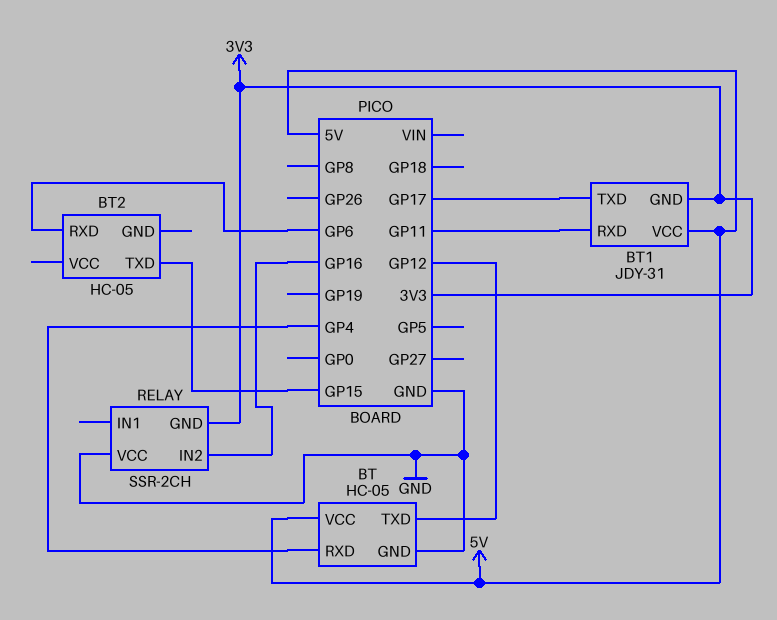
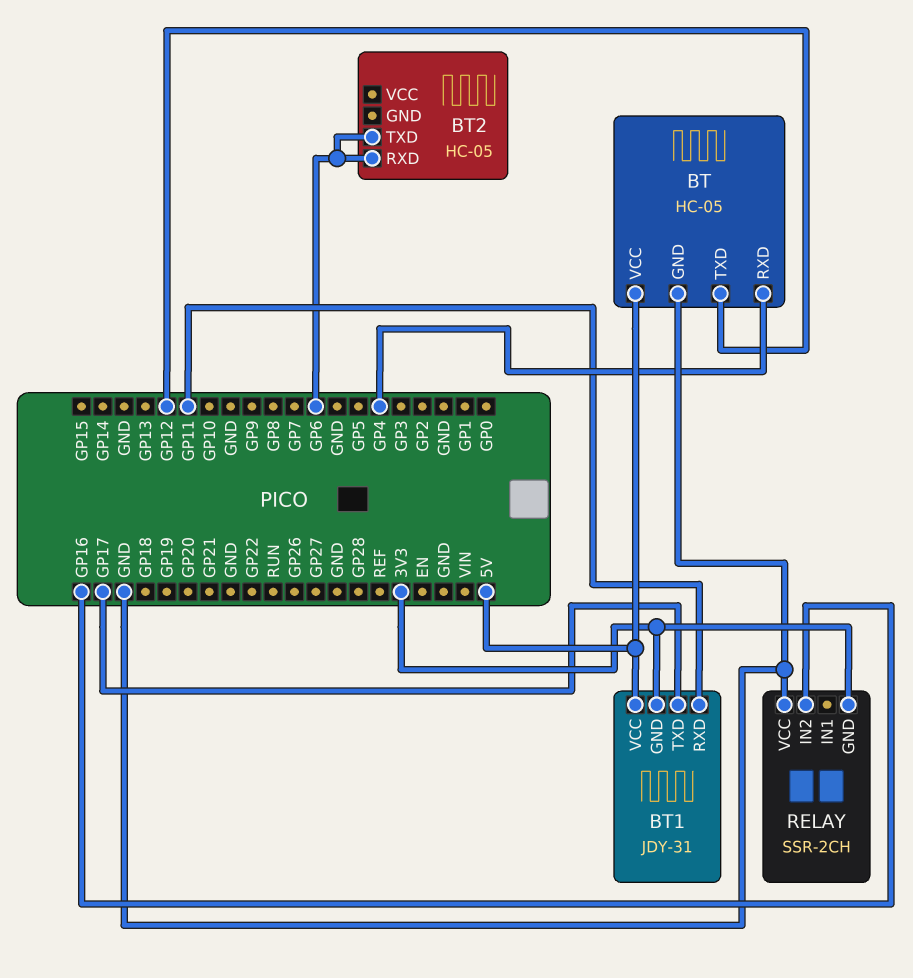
BT2 pin TXD: GP15 -> GP6

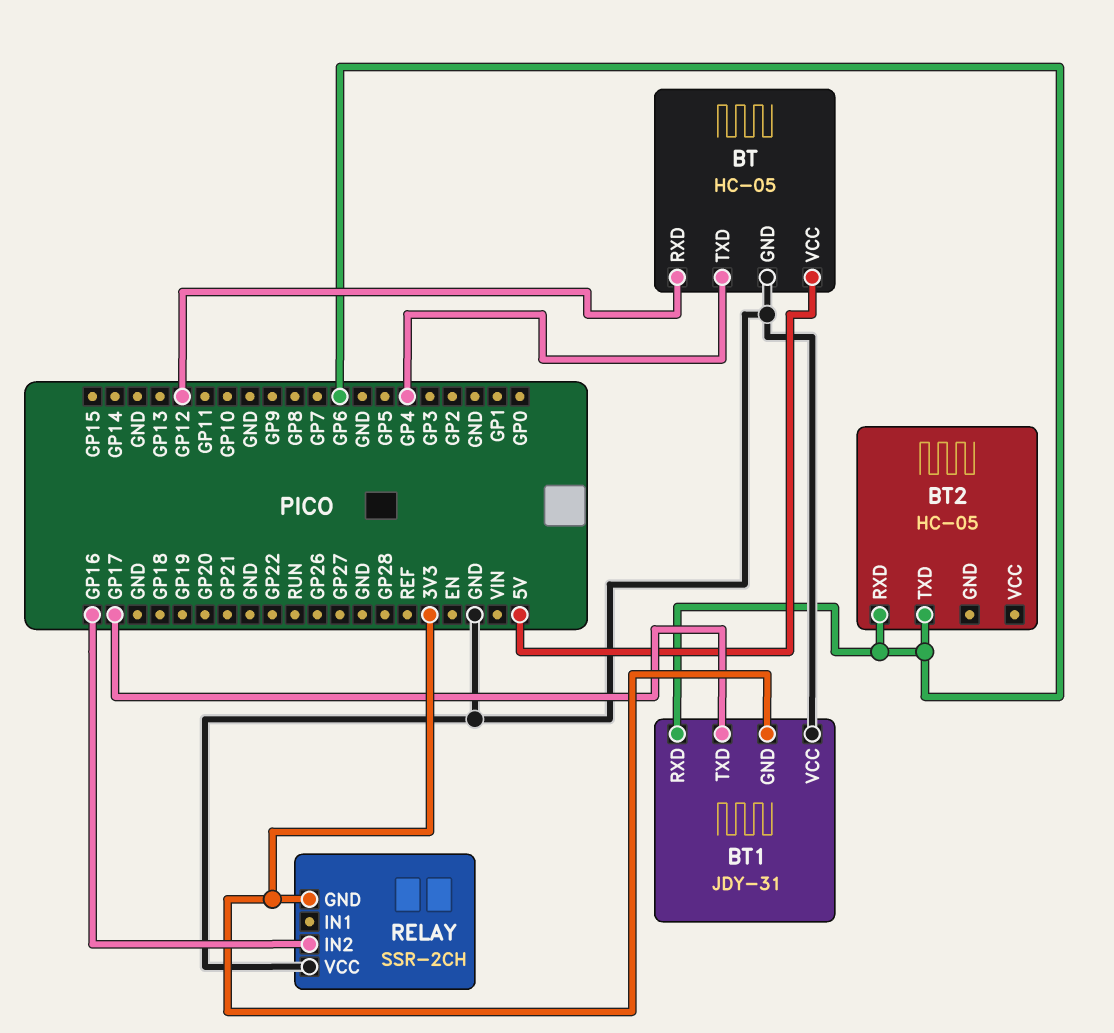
BT pin RXD: GP4 -> GP12
BT pin TXD: GP12 -> GP4
BT1 pin RXD: GP11 -> GP6
BT1 pin VCC: 5V -> GND

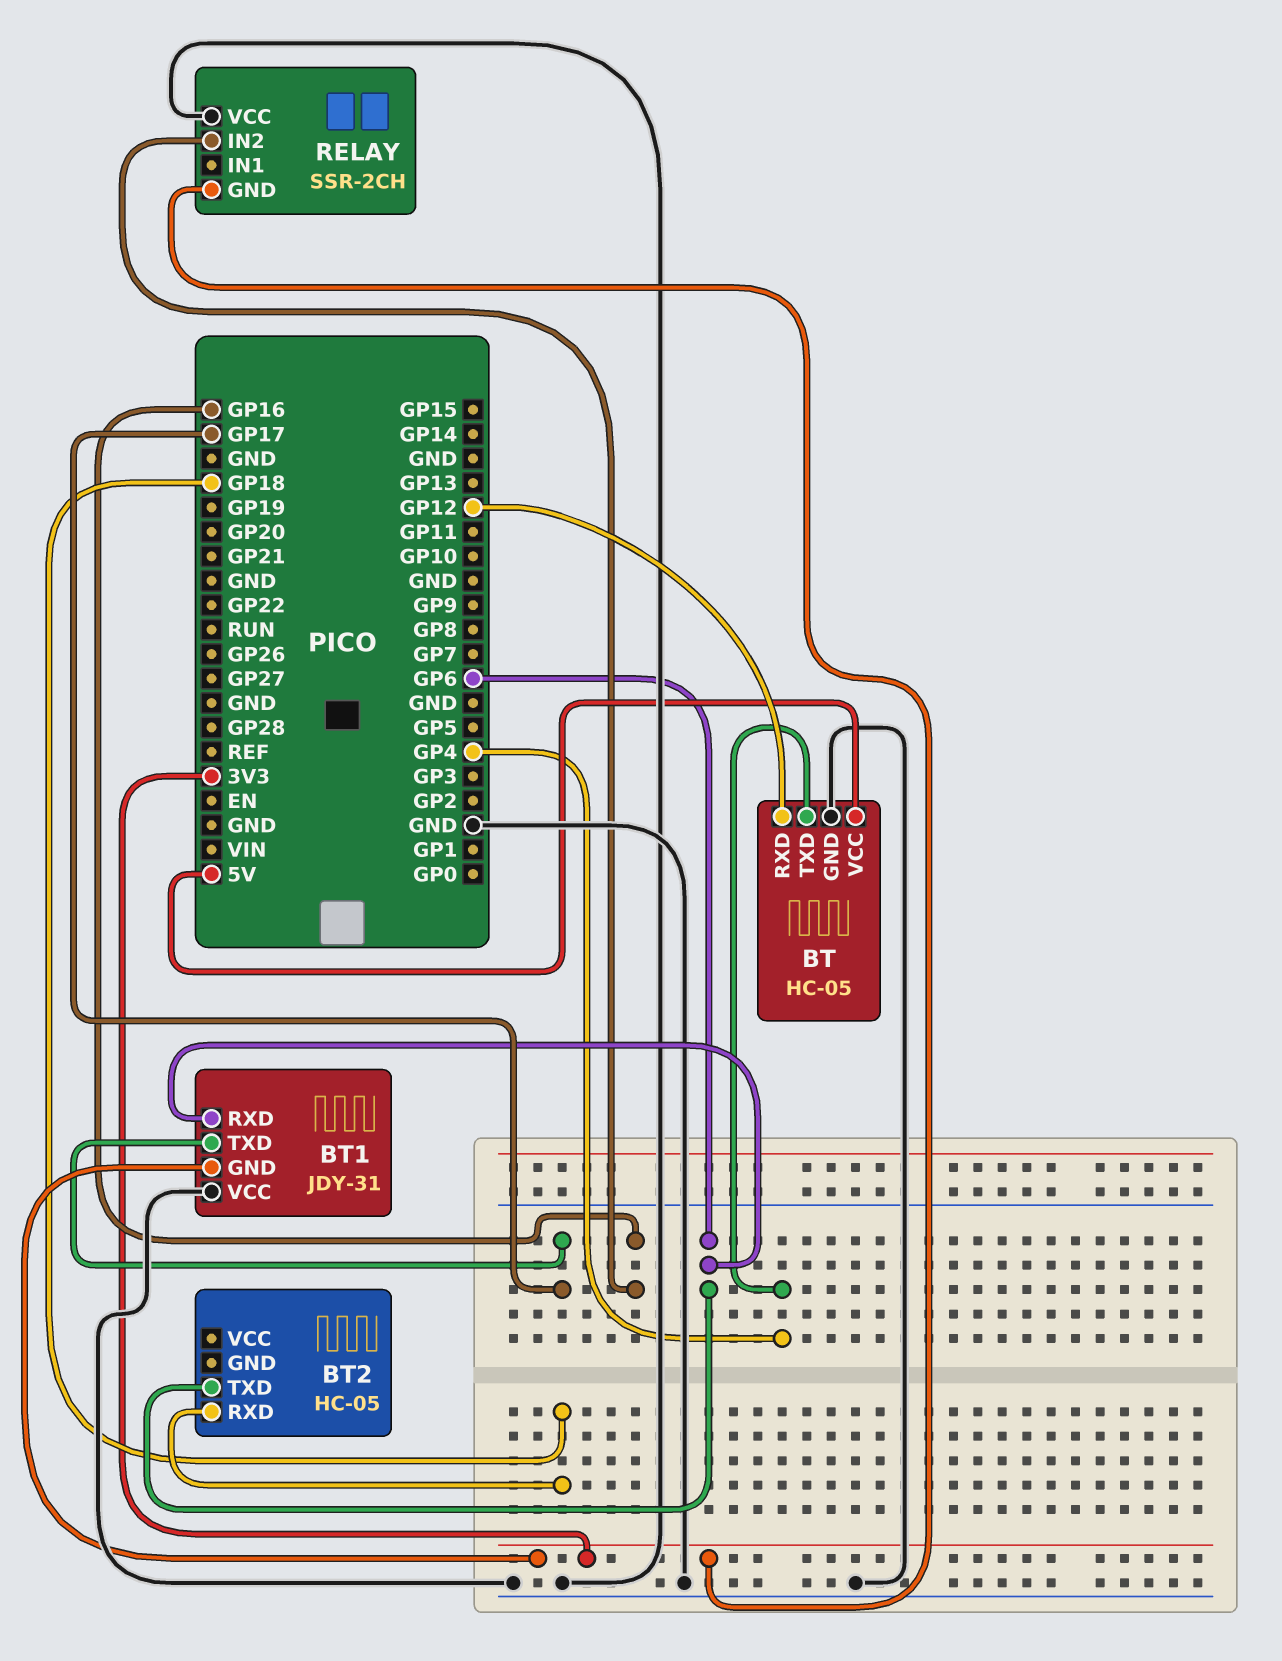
BT2 pin RXD: GP6 -> GP18

